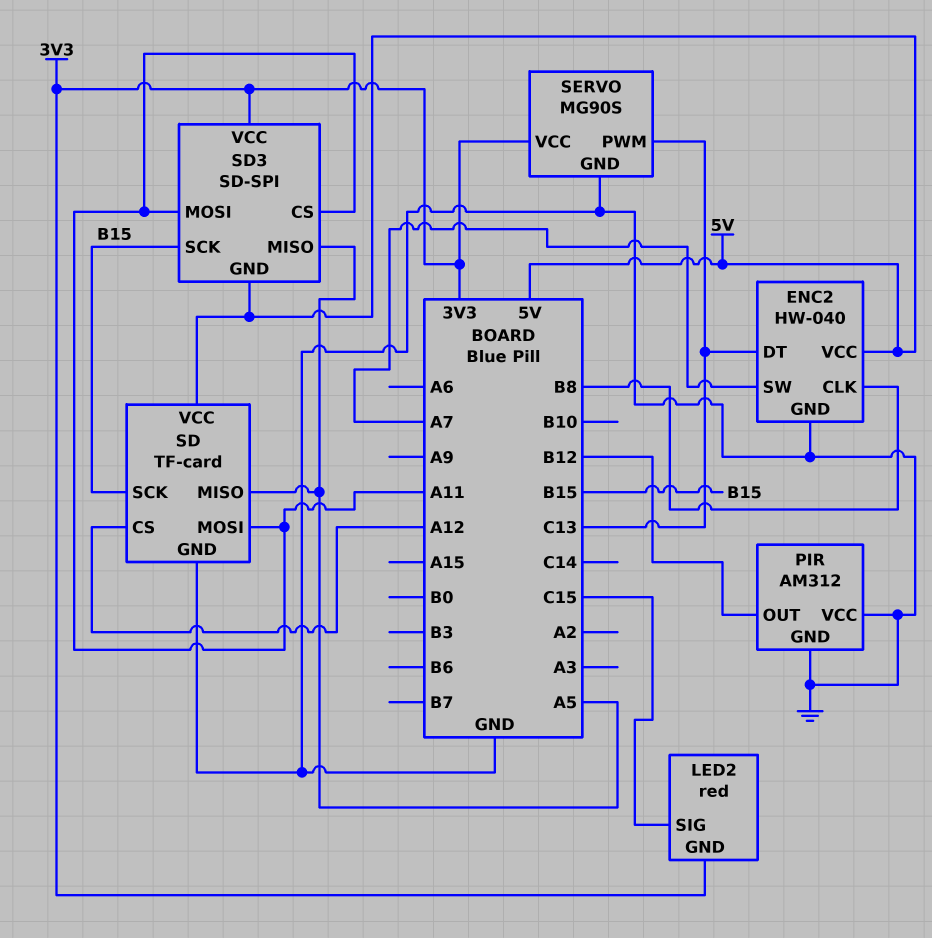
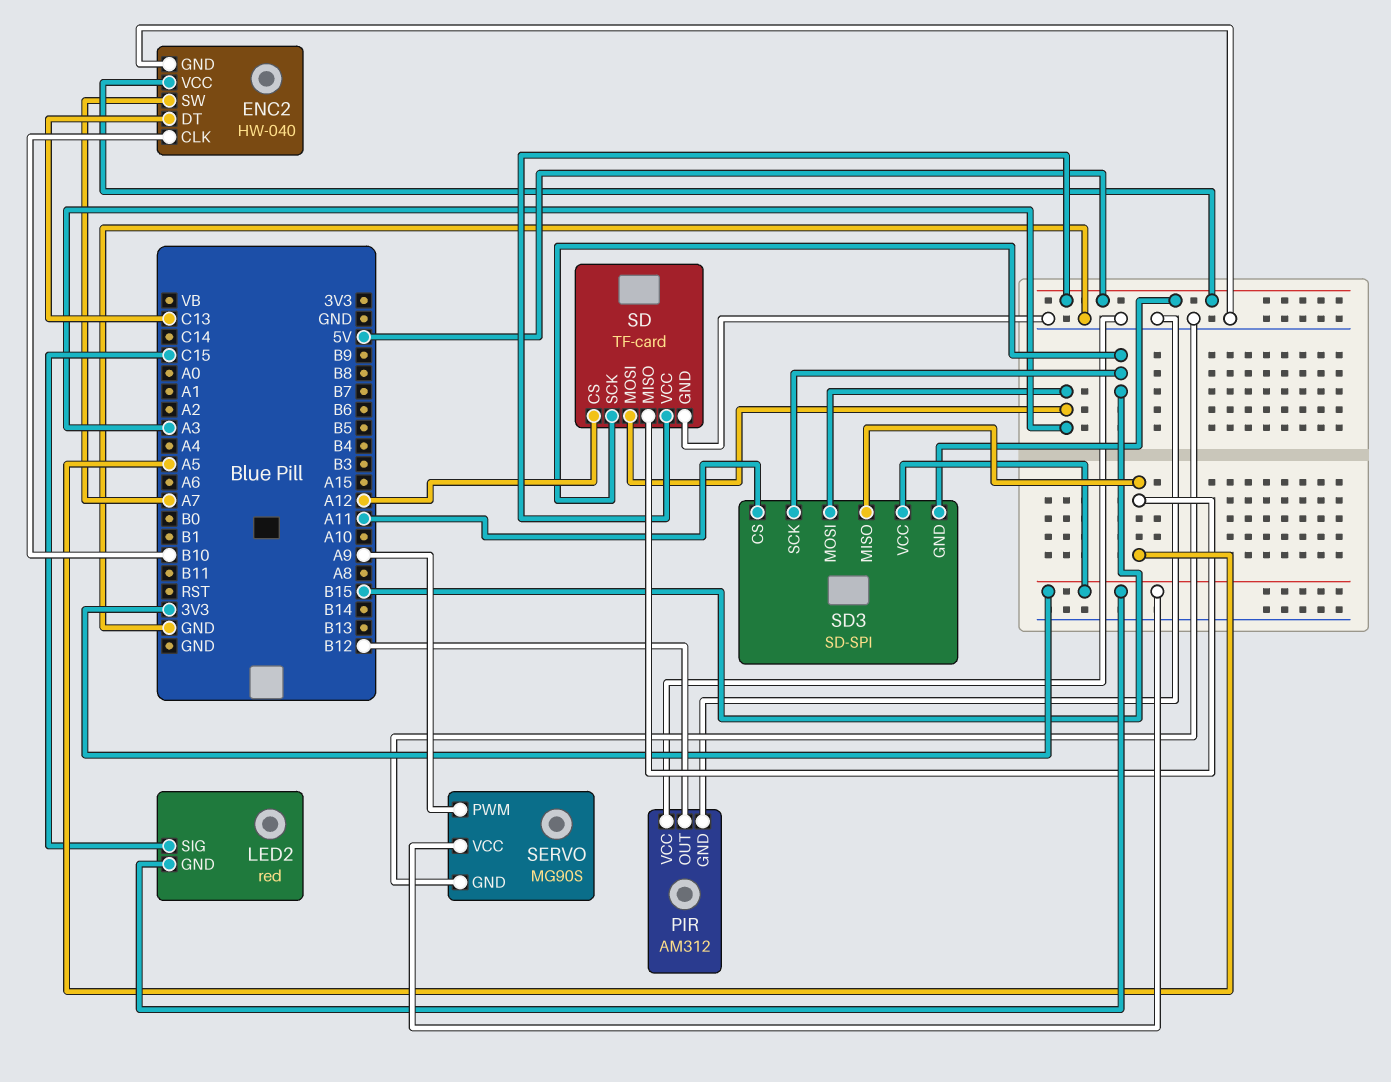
ENC2 pin CLK: B8 -> B10
SD pin MOSI: A11 -> A3
SD3 pin MOSI: A11 -> A3
SERVO pin PWM: C13 -> A9

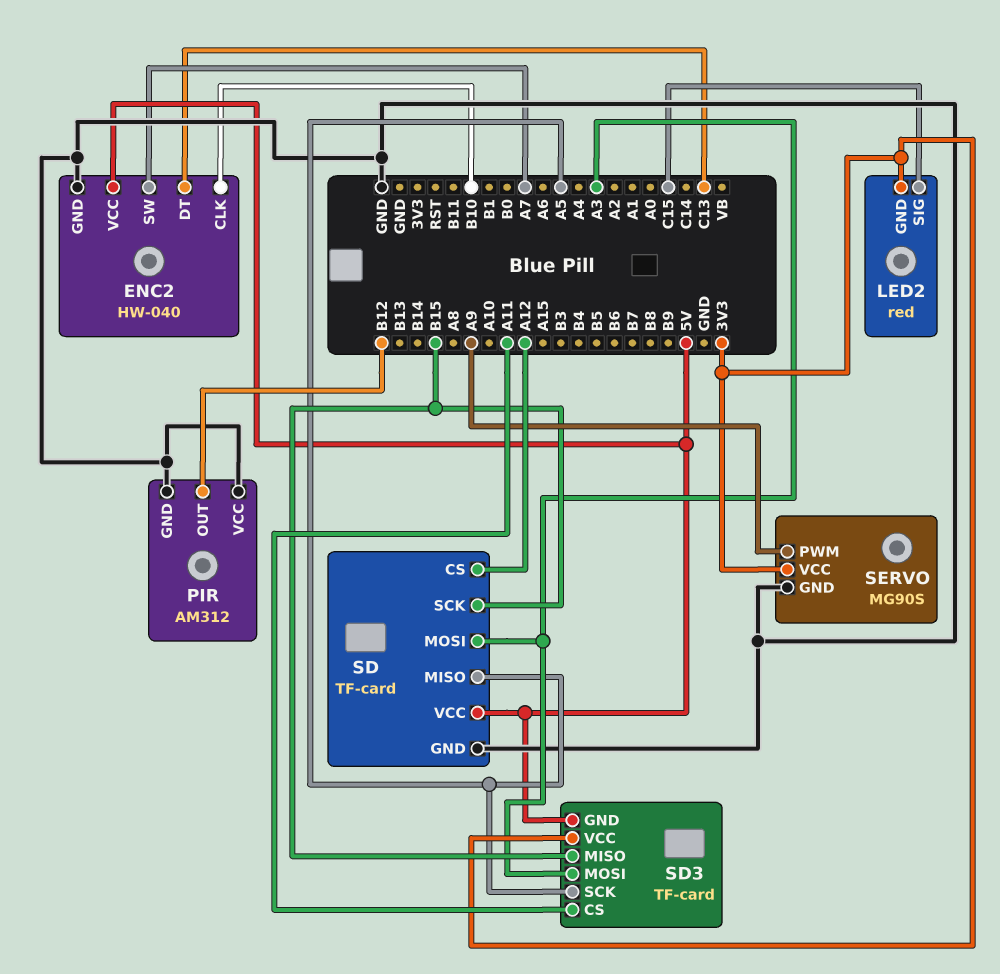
SD3: SD-SPI -> TF-card
SD3 pin MISO: A5 -> B15
SD3 pin SCK: B15 -> A5

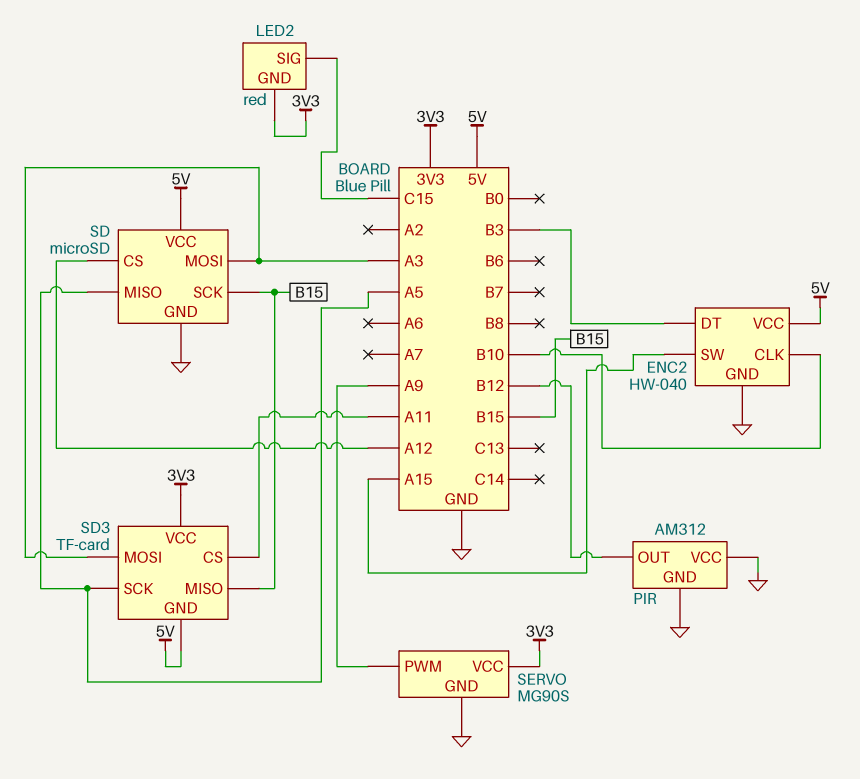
ENC2 pin DT: C13 -> B3
ENC2 pin SW: A7 -> A15
SD: TF-card -> microSD

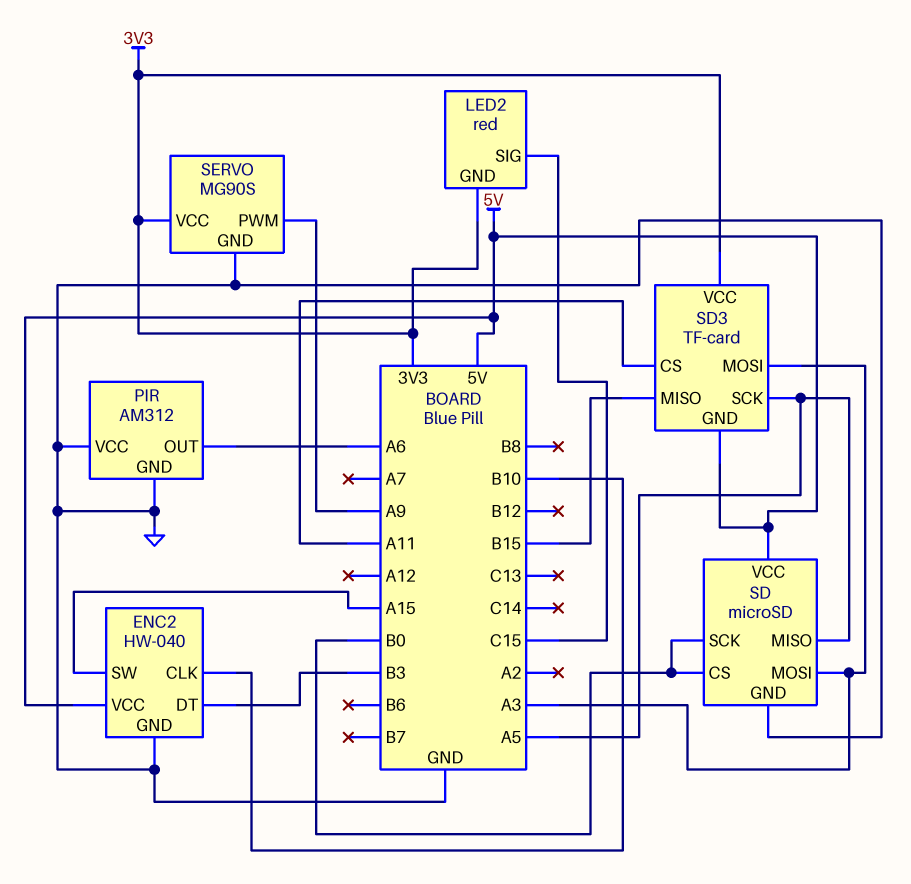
PIR pin OUT: B12 -> A6
SD pin CS: A12 -> B0
SD pin SCK: B15 -> B0

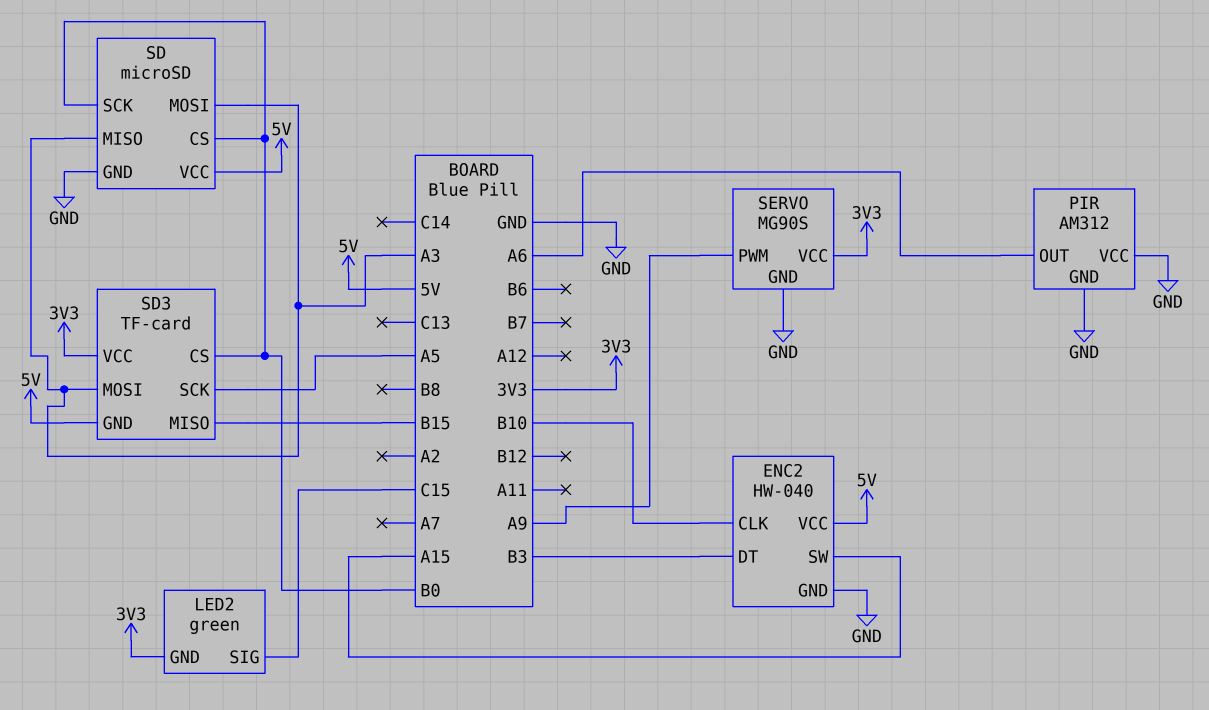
LED2: red -> green
SD pin MISO: A5 -> A3
SD3 pin CS: A11 -> B0

